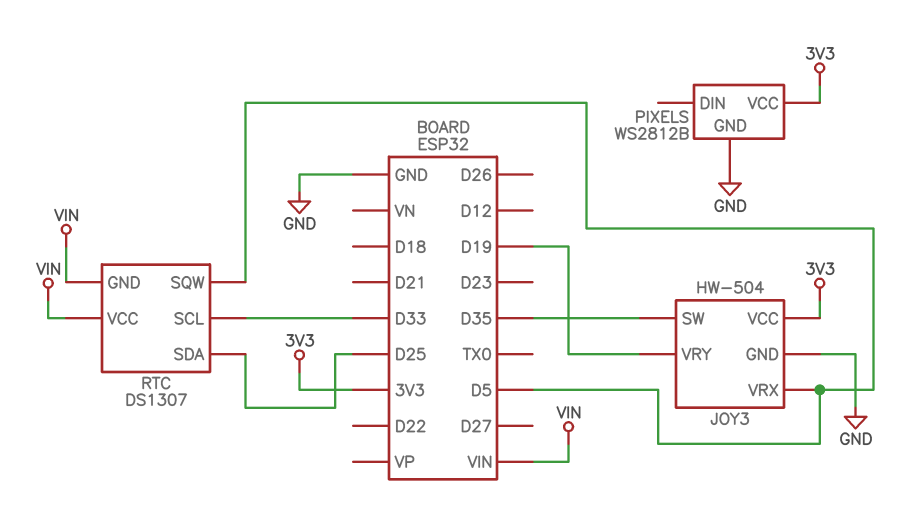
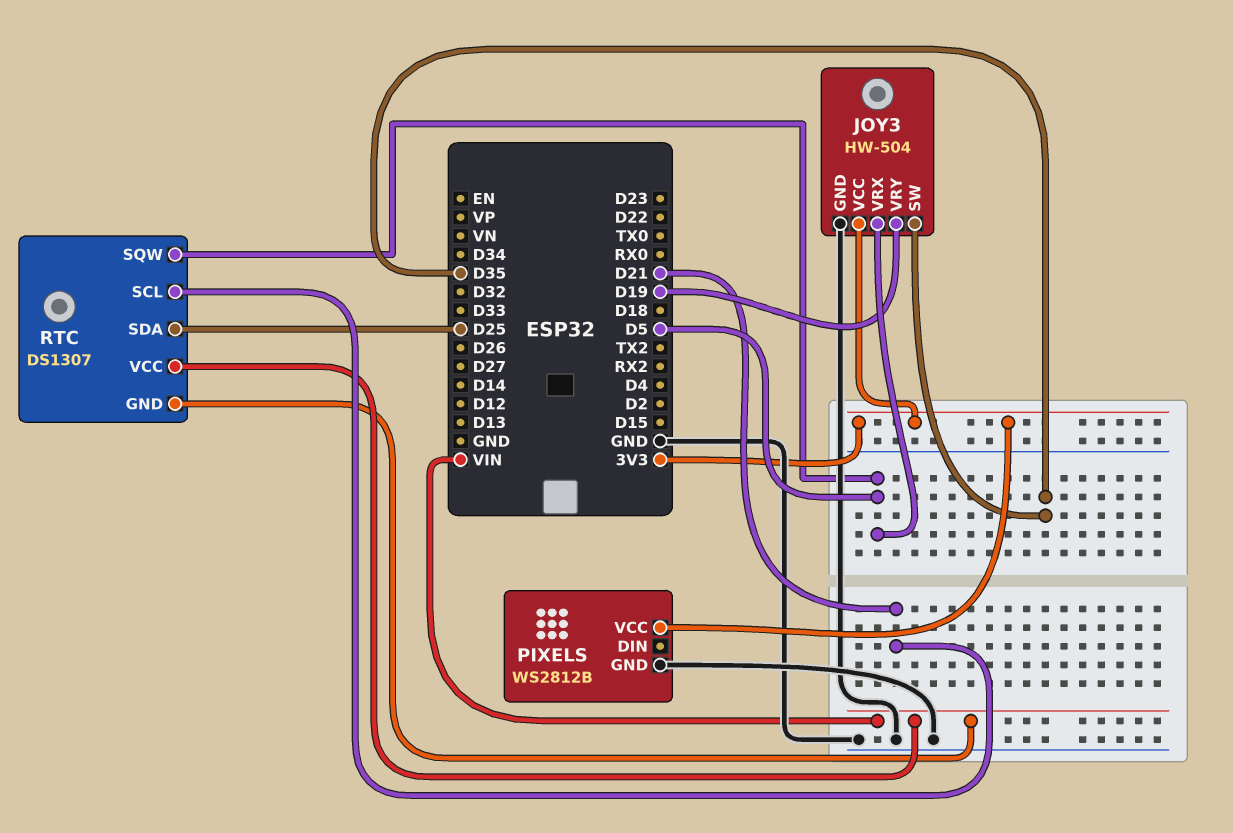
RTC pin SCL: D33 -> D21

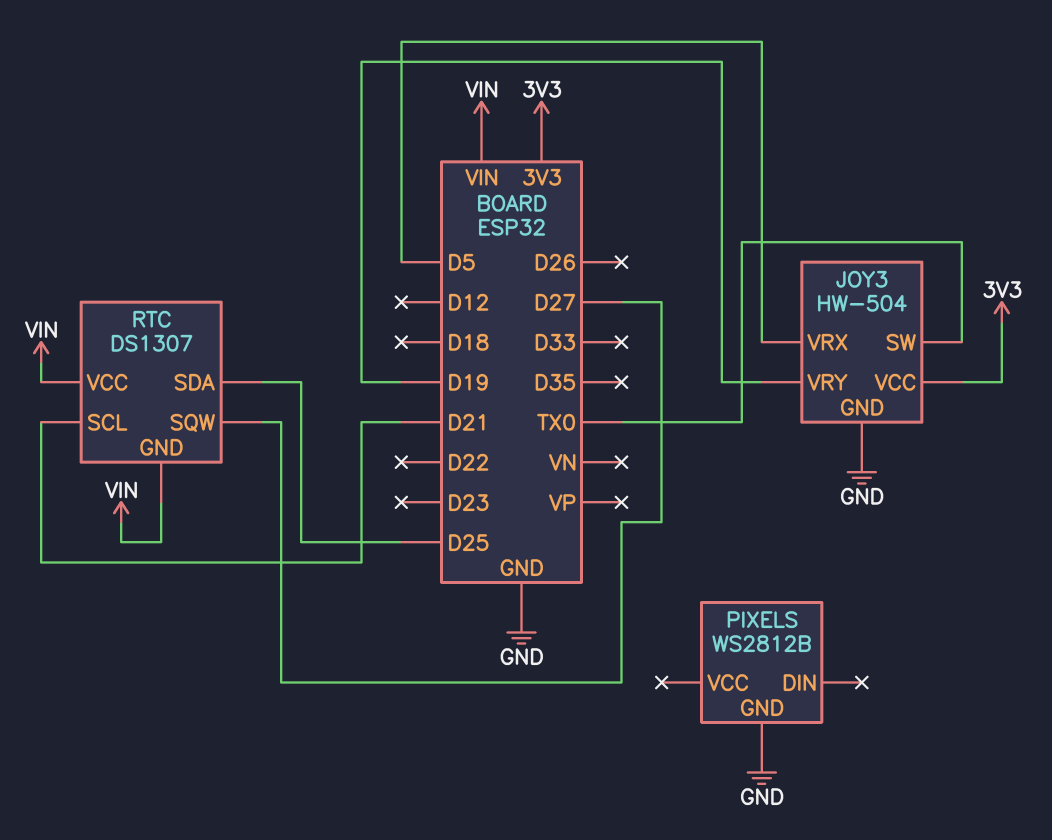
JOY3 pin SW: D35 -> TX0
PIXELS pin VCC: 3V3 -> none
RTC pin SQW: D5 -> D27

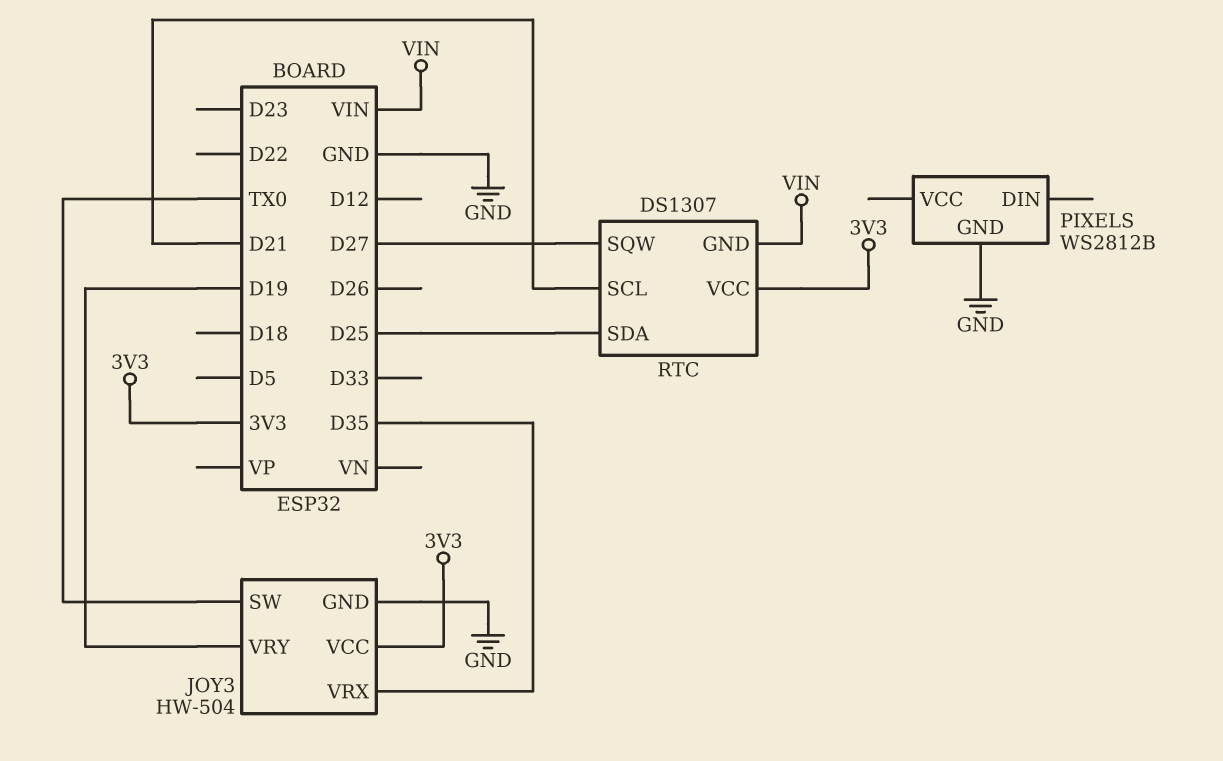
JOY3 pin VRX: D5 -> D35
RTC pin VCC: VIN -> 3V3

